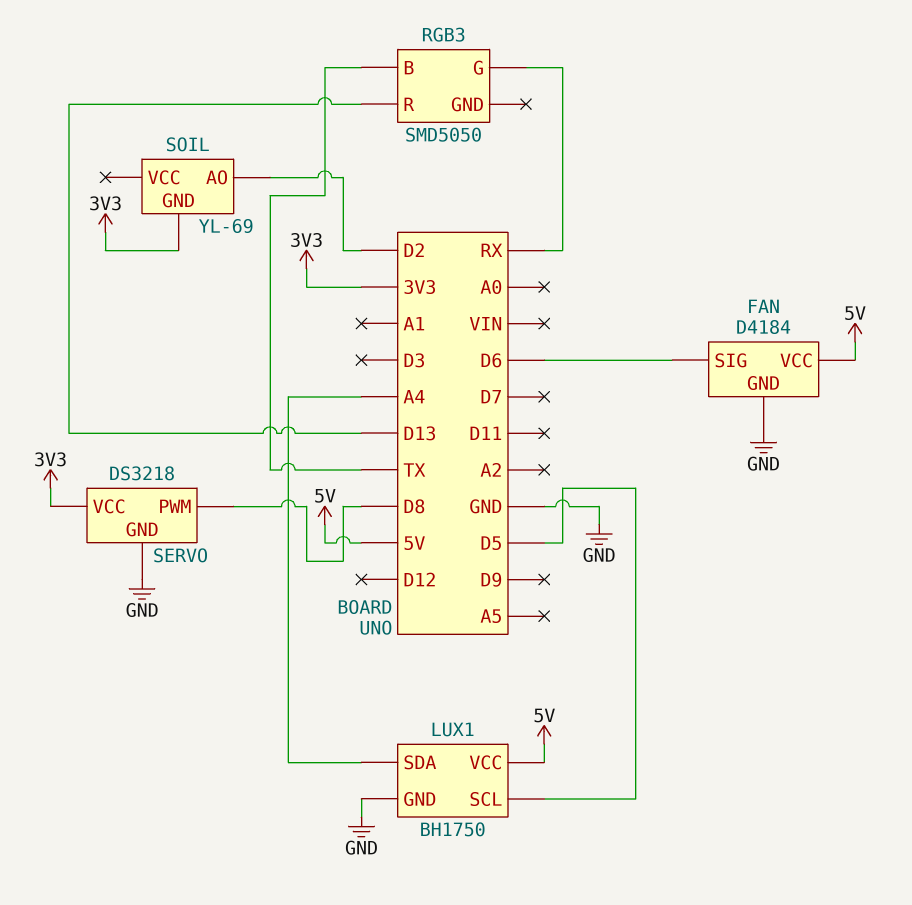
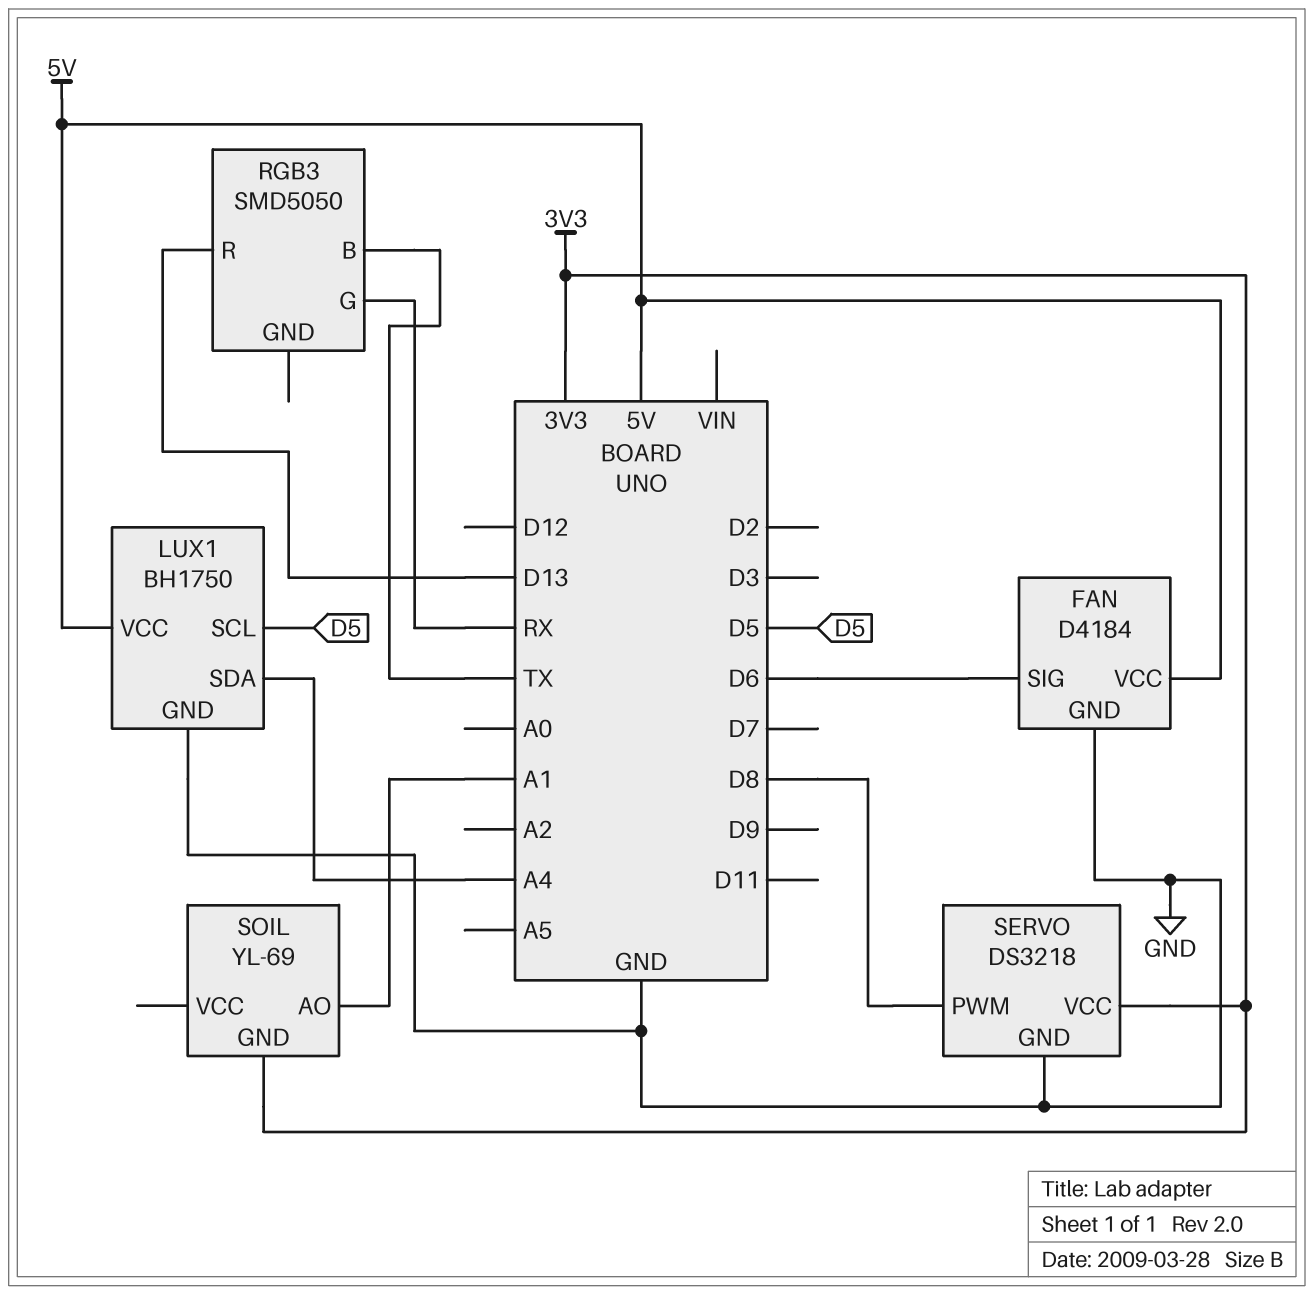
SOIL pin AO: D2 -> A1

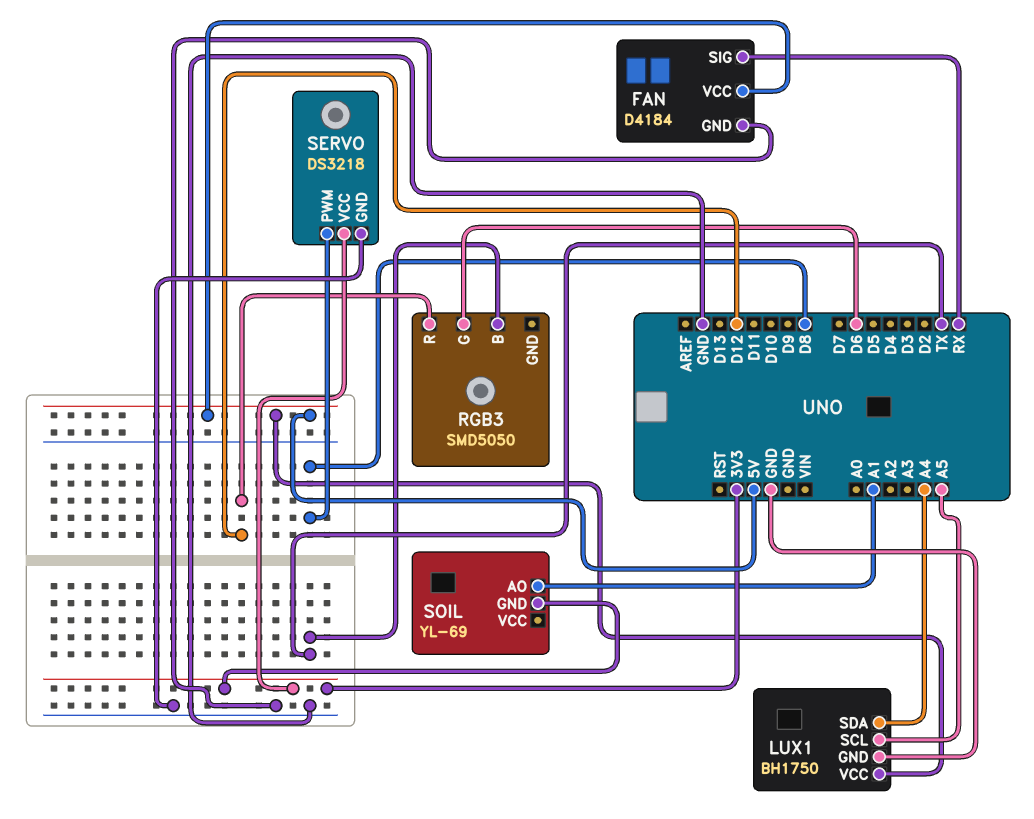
FAN pin SIG: D6 -> RX
LUX1 pin SCL: D5 -> A5
RGB3 pin G: RX -> D6
RGB3 pin R: D13 -> D12

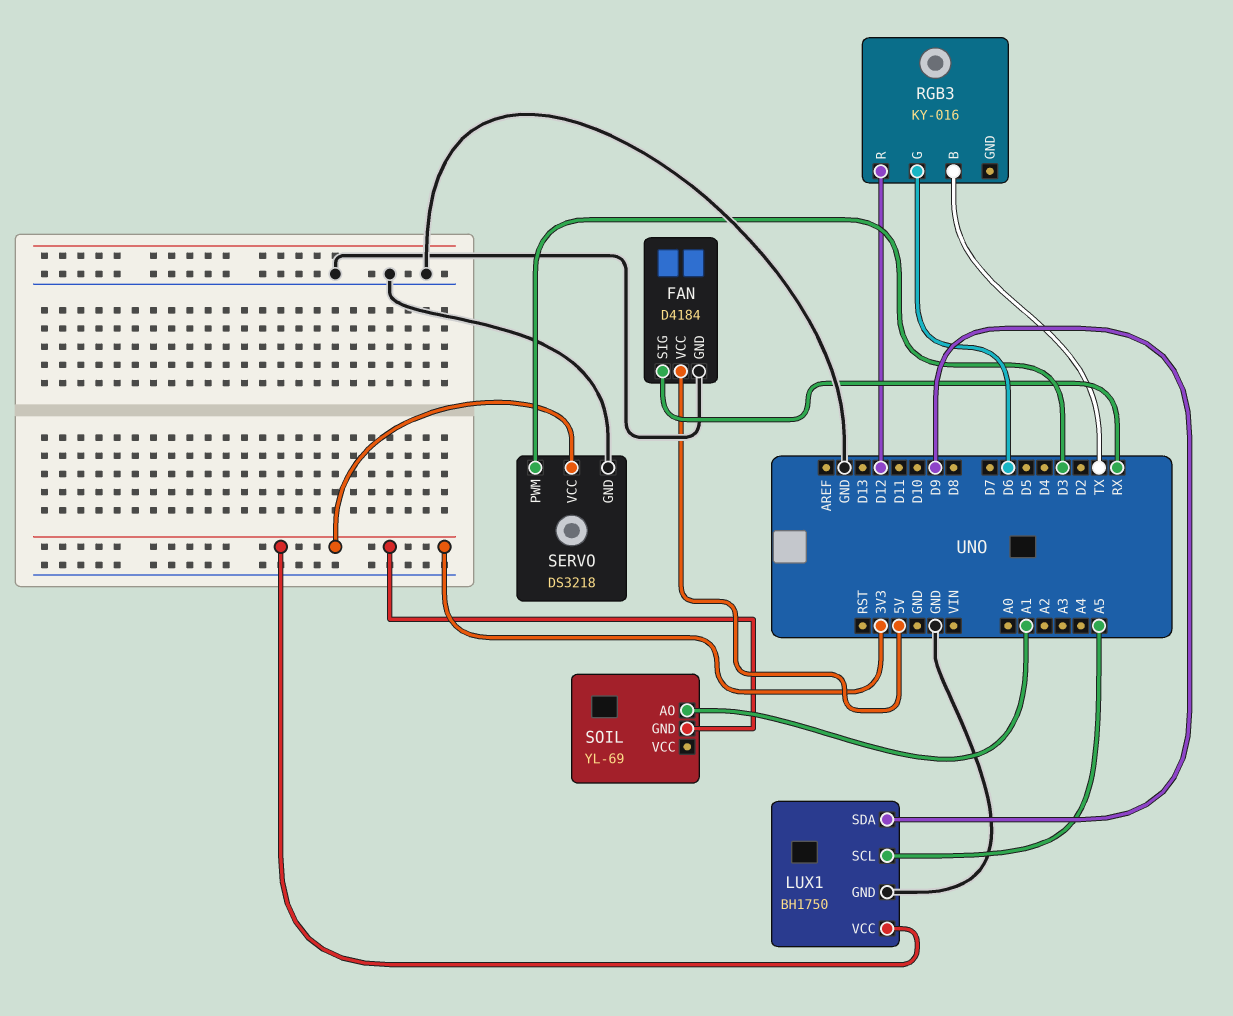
LUX1 pin SDA: A4 -> D9
LUX1 pin VCC: 5V -> 3V3
RGB3: SMD5050 -> KY-016
SERVO pin PWM: D8 -> D3

